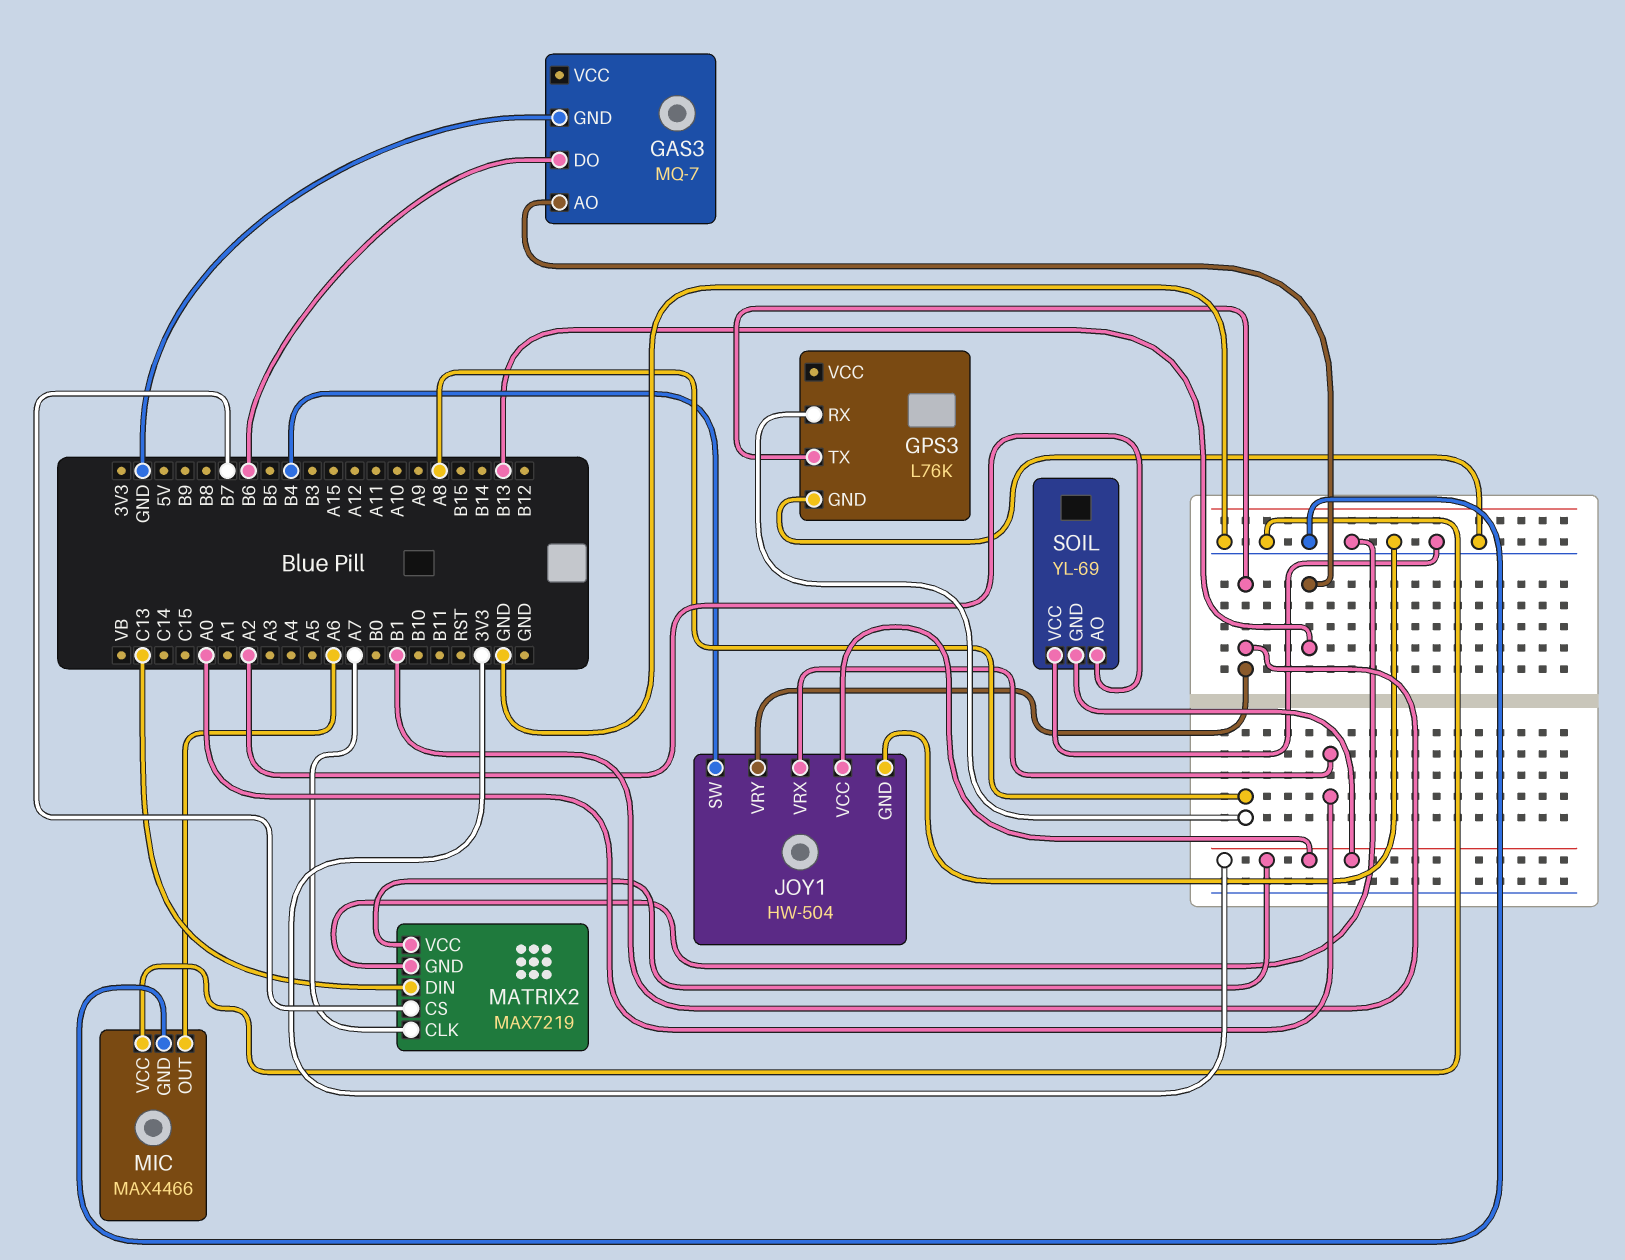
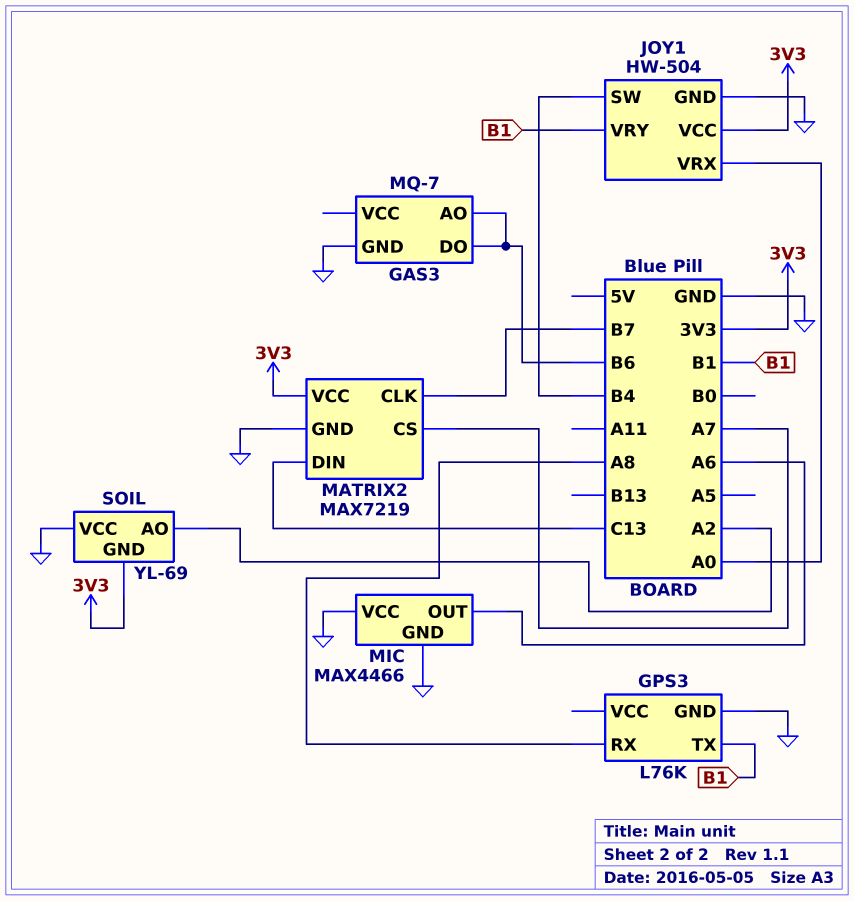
GAS3 pin AO: B13 -> B6
MATRIX2 pin CLK: A7 -> B7
MATRIX2 pin CS: B7 -> A7

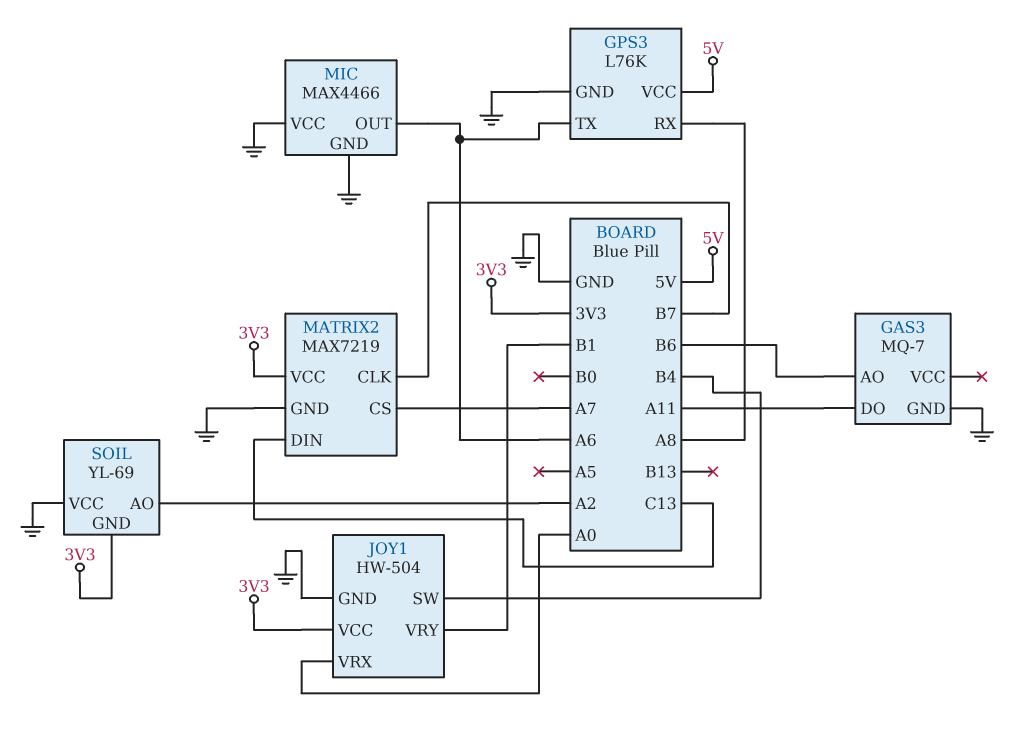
GAS3 pin DO: B6 -> A11
GPS3 pin TX: B1 -> A6
GPS3 pin VCC: none -> 5V

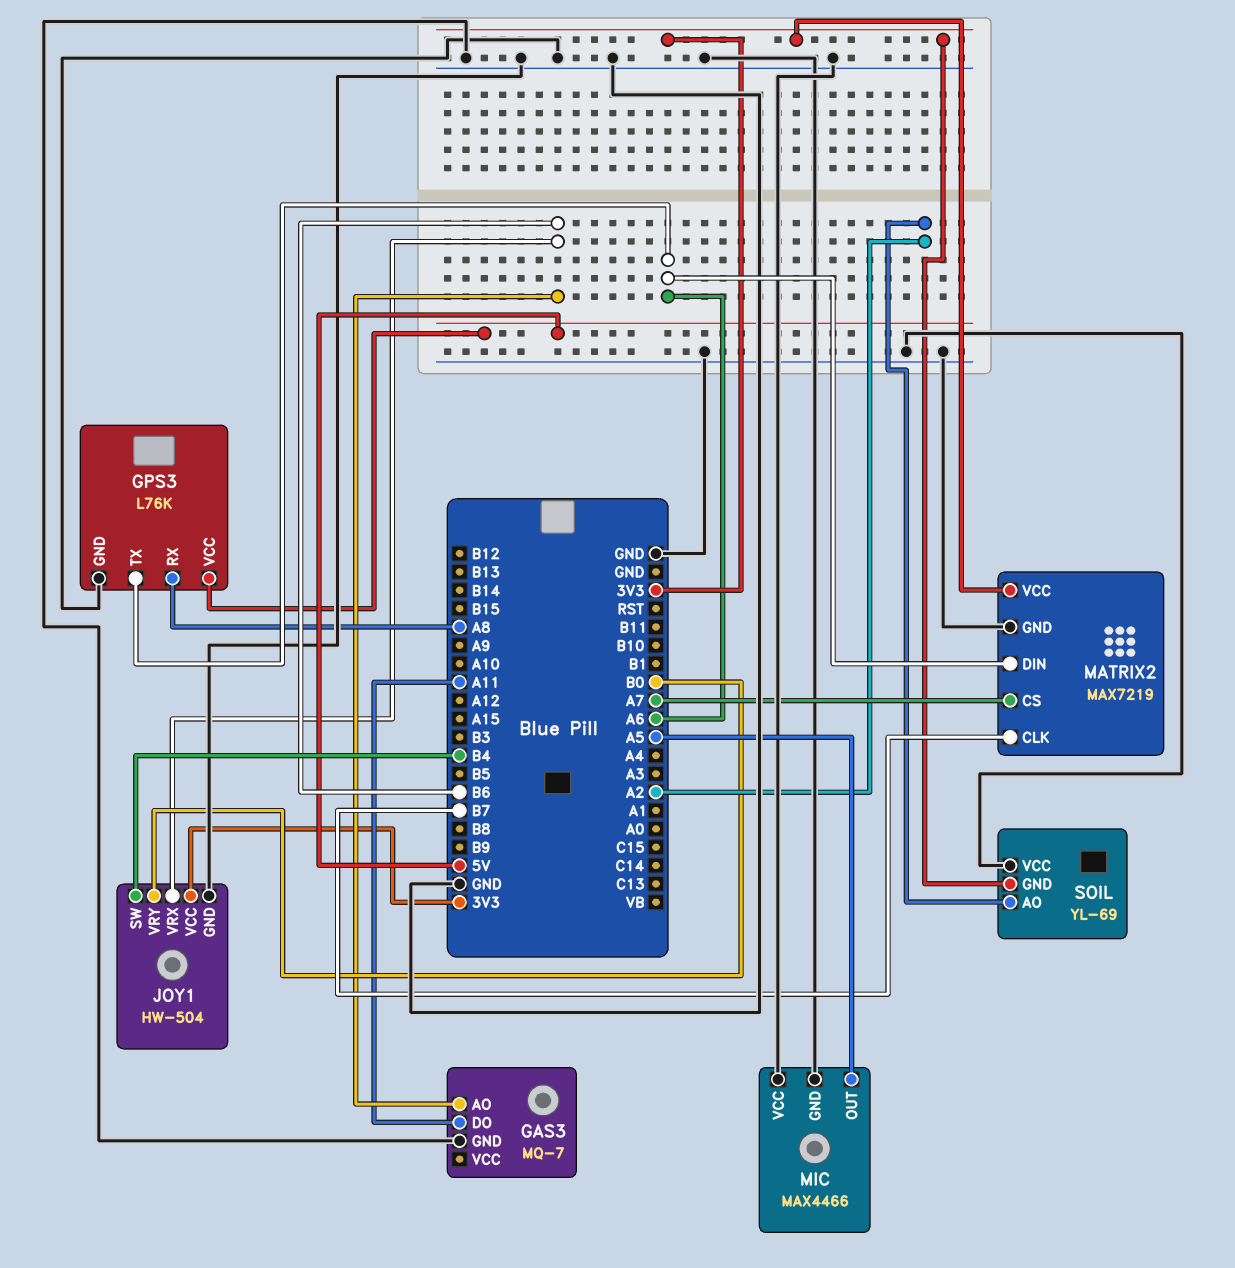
JOY1 pin VRX: A0 -> B6
JOY1 pin VRY: B1 -> B0
MATRIX2 pin DIN: C13 -> A6
MIC pin OUT: A6 -> A5

